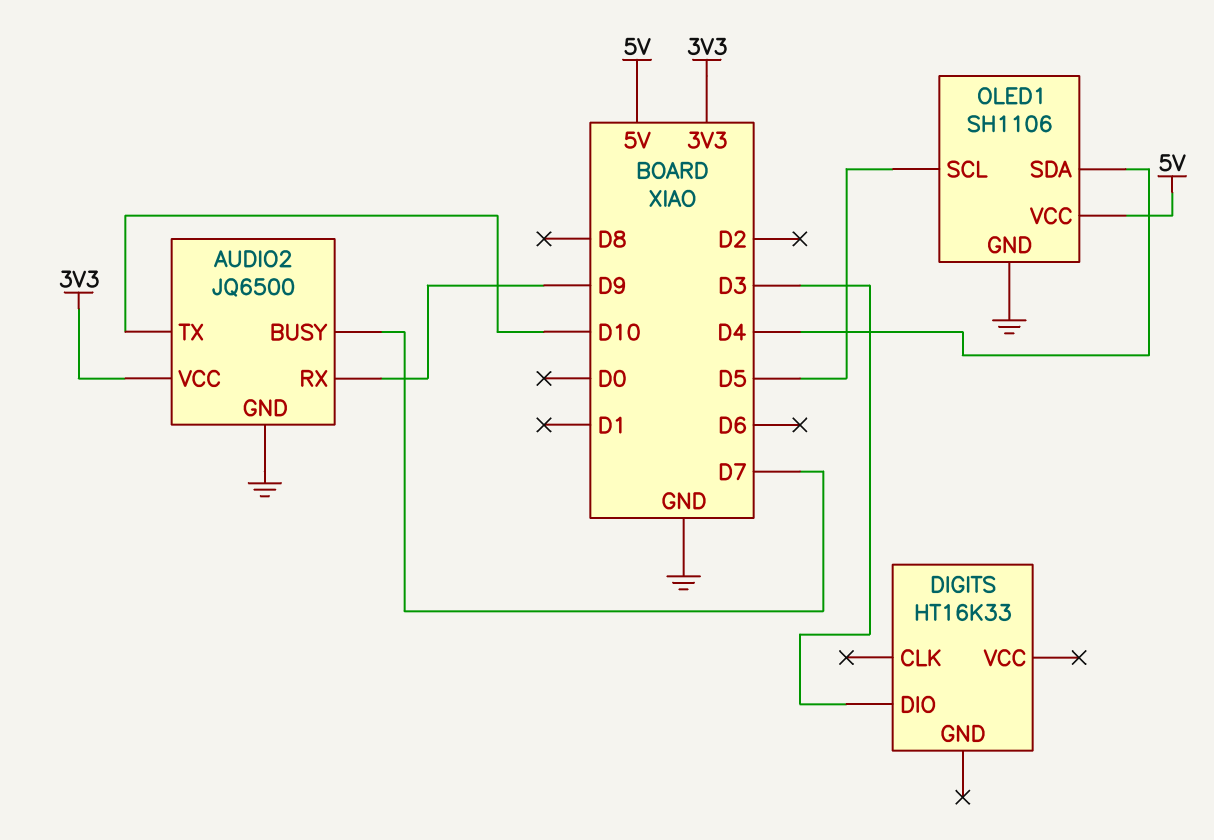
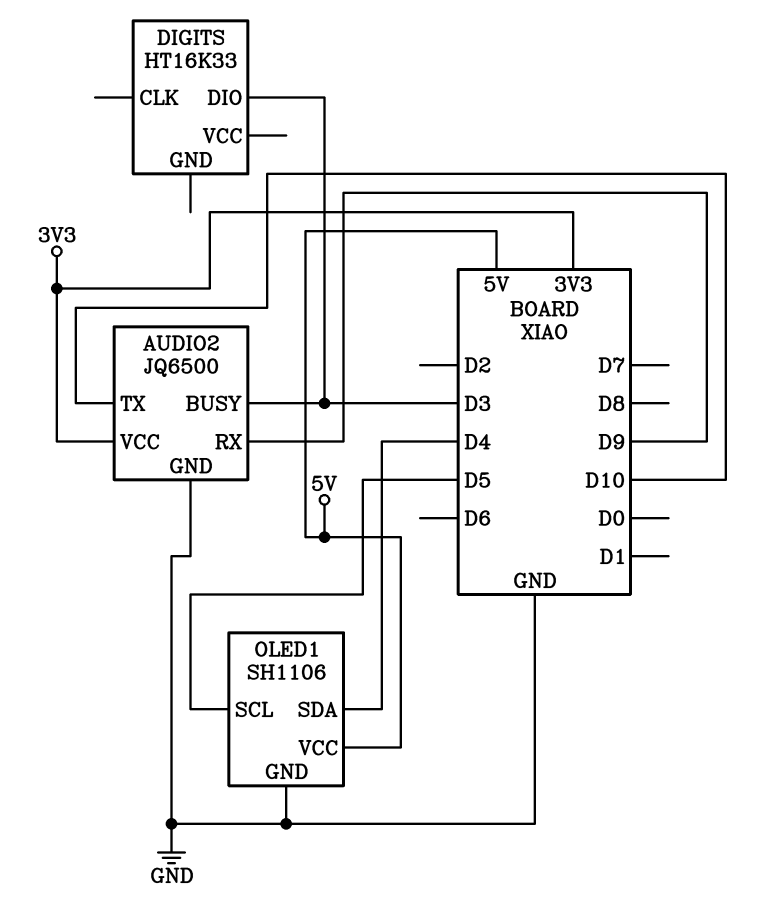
AUDIO2 pin BUSY: D7 -> D3

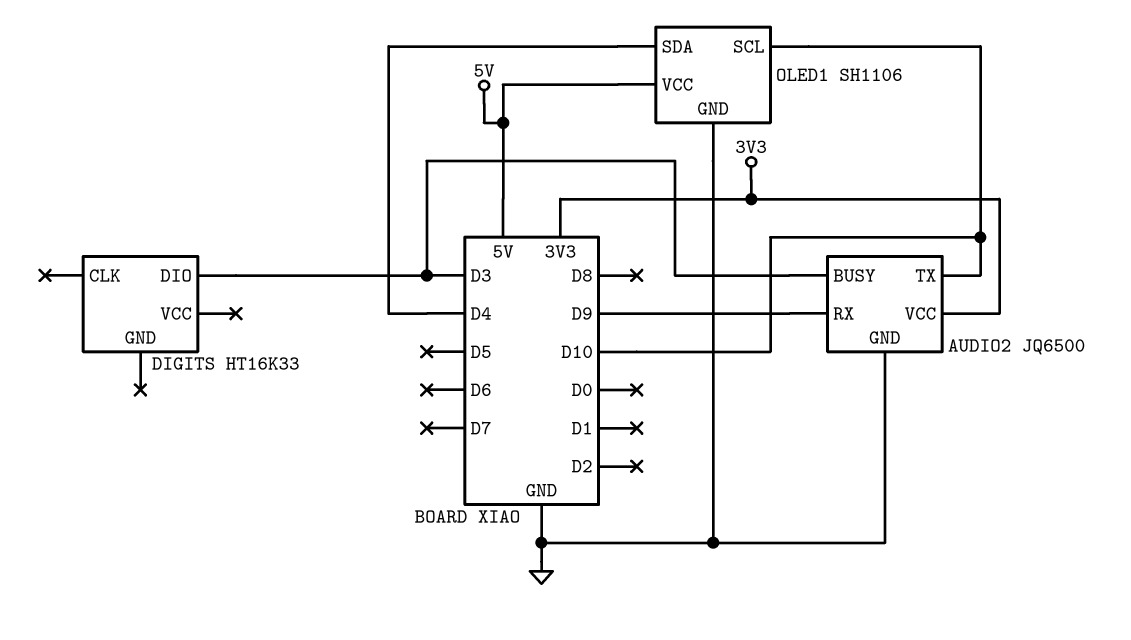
OLED1 pin SCL: D5 -> D10

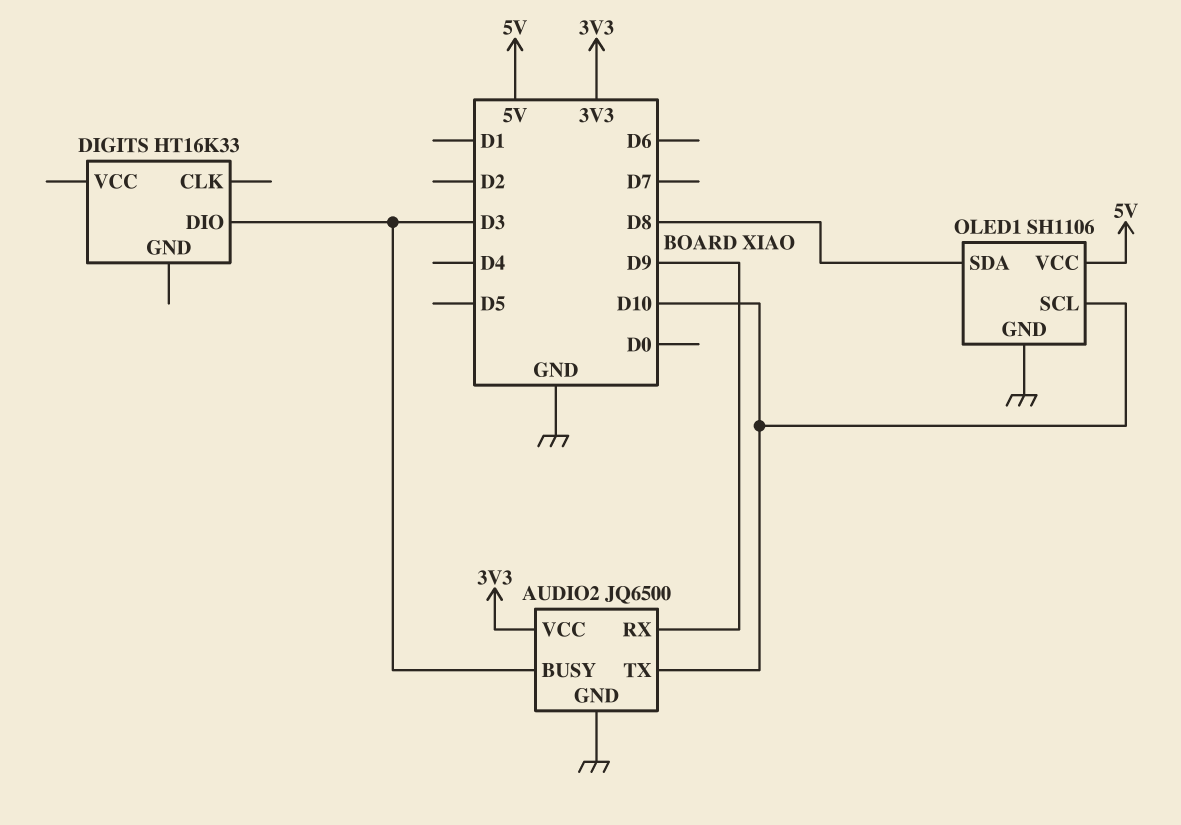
OLED1 pin SDA: D4 -> D8

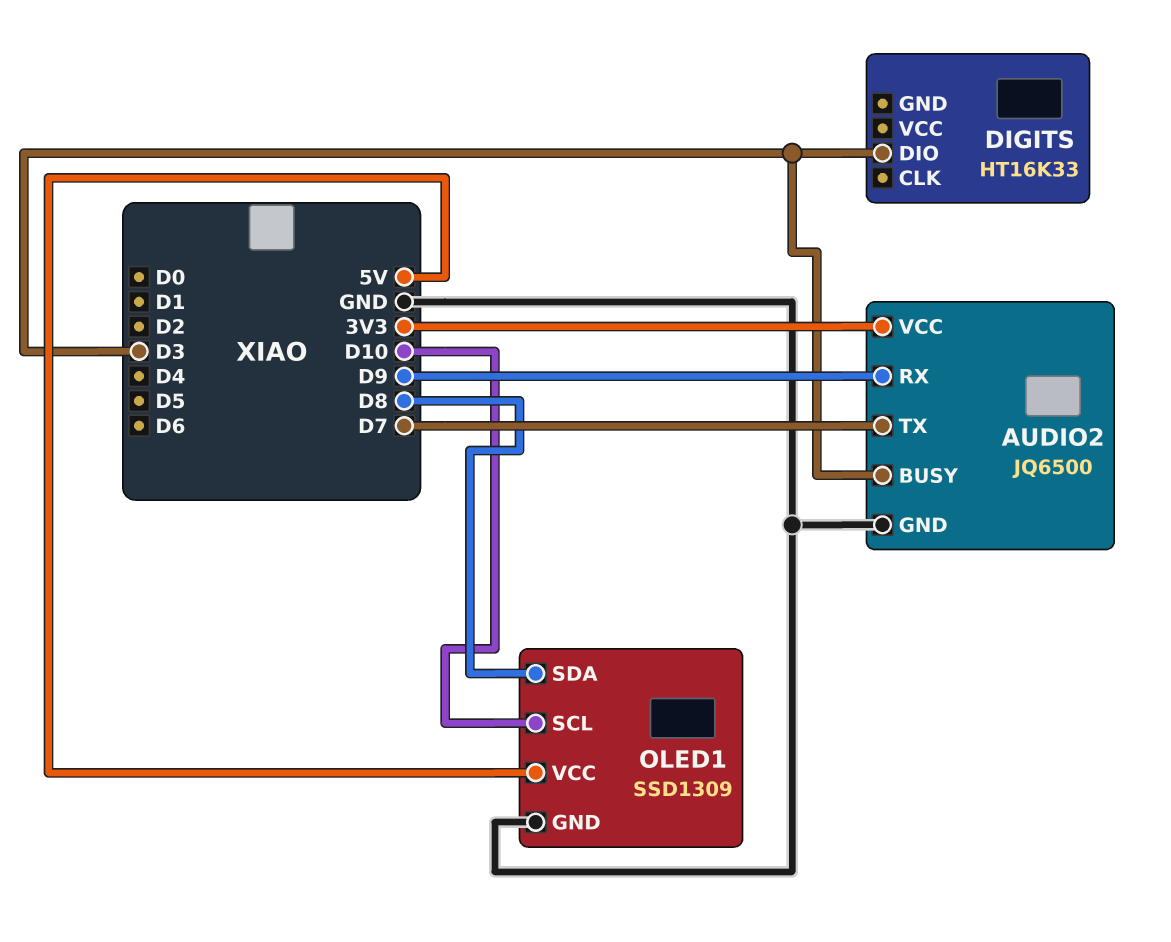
AUDIO2 pin TX: D10 -> D7
OLED1: SH1106 -> SSD1309

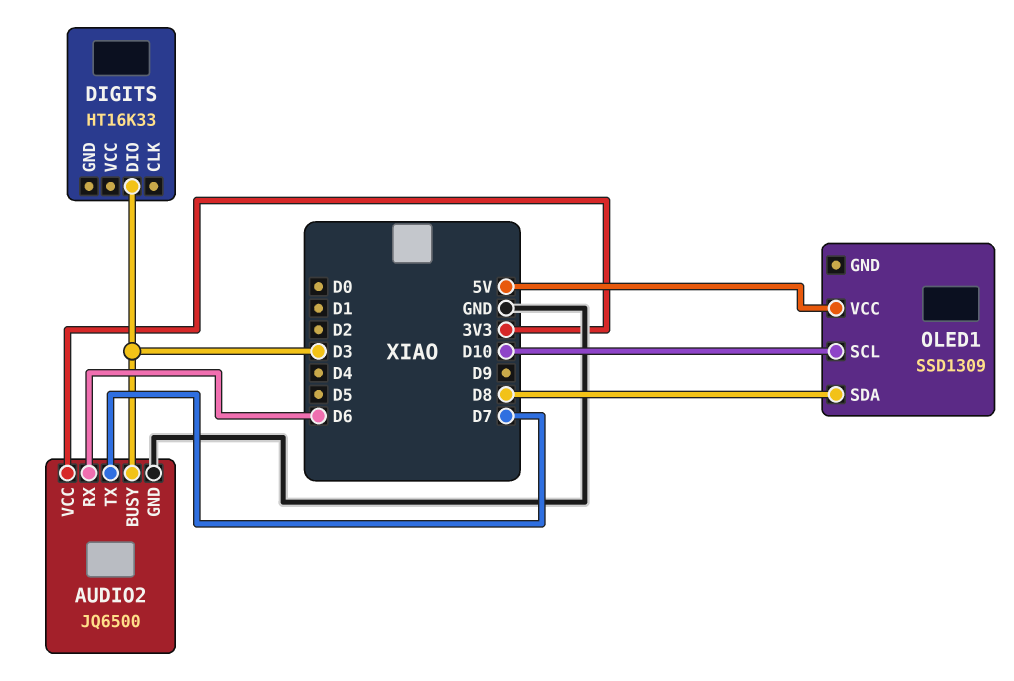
AUDIO2 pin RX: D9 -> D6
OLED1 pin GND: GND -> none

